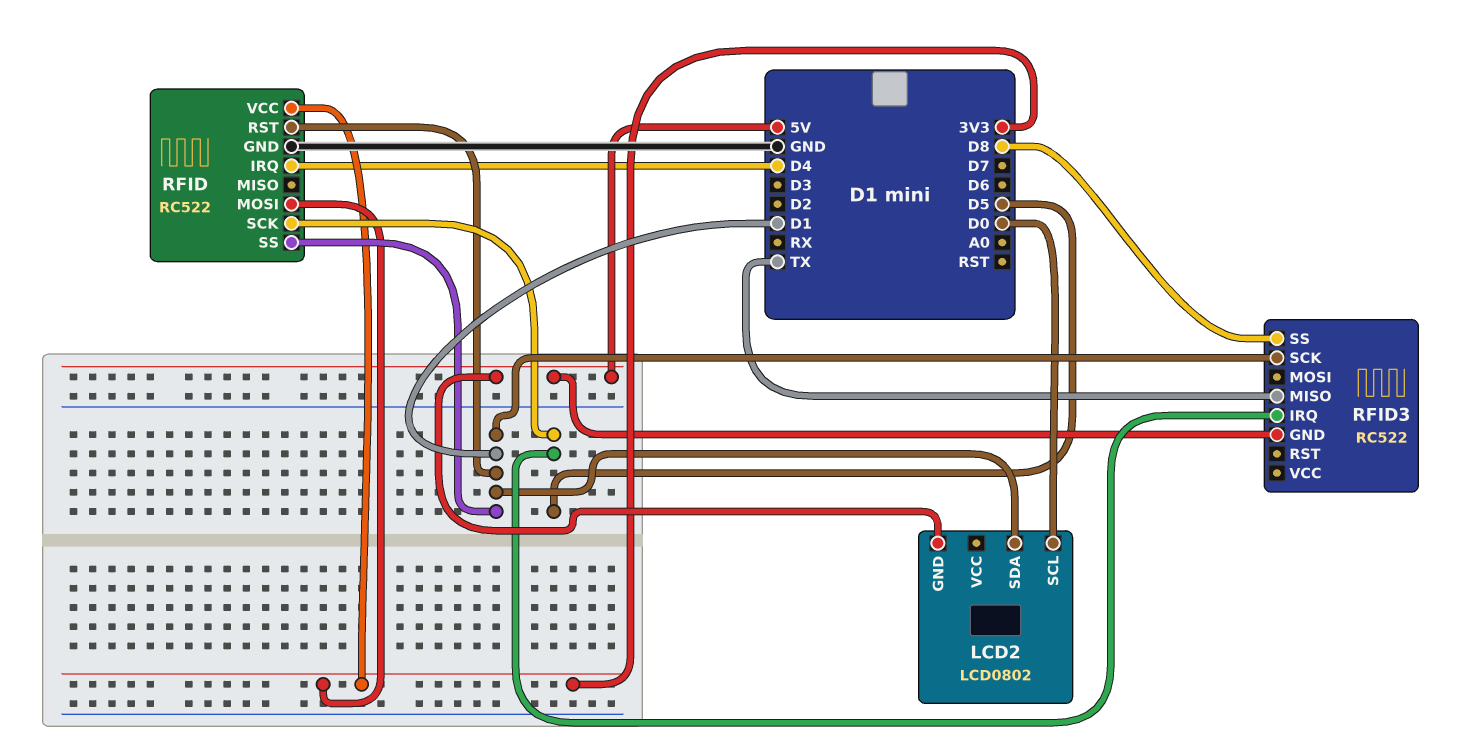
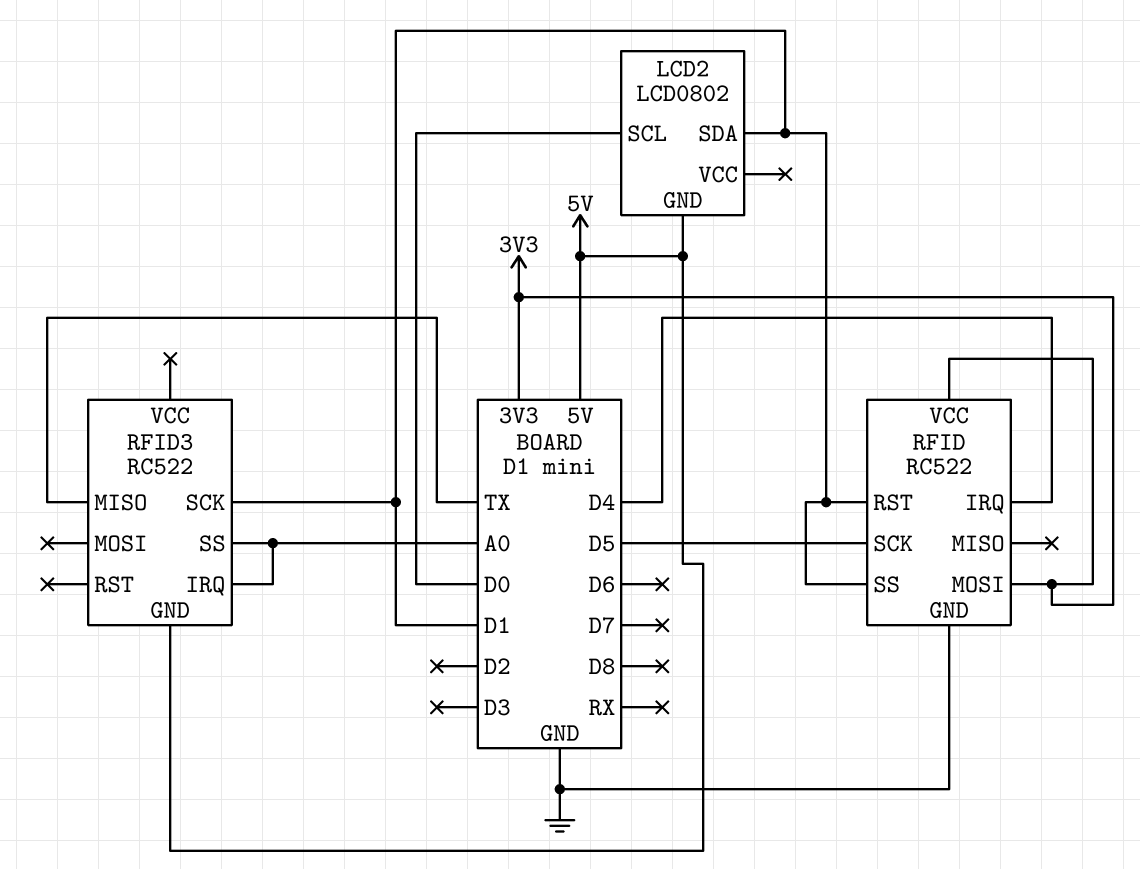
RFID3 pin IRQ: D5 -> A0
RFID3 pin SS: D8 -> A0

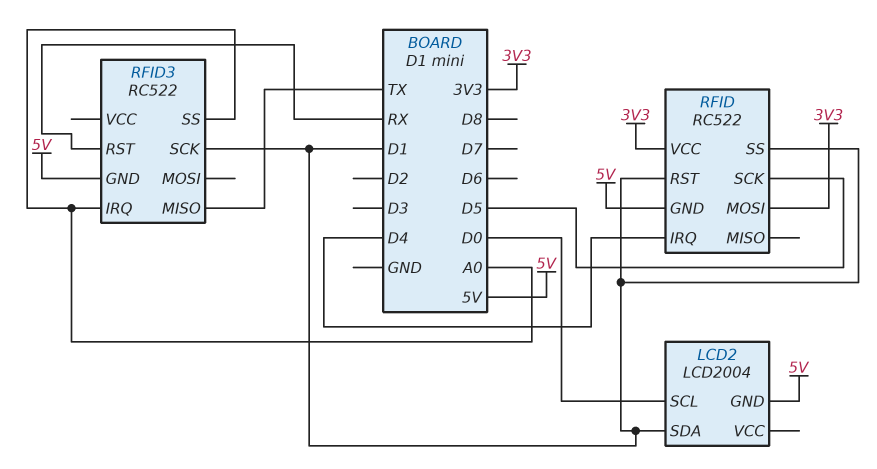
LCD2: LCD0802 -> LCD2004
RFID pin GND: GND -> 5V
RFID3 pin RST: none -> RX

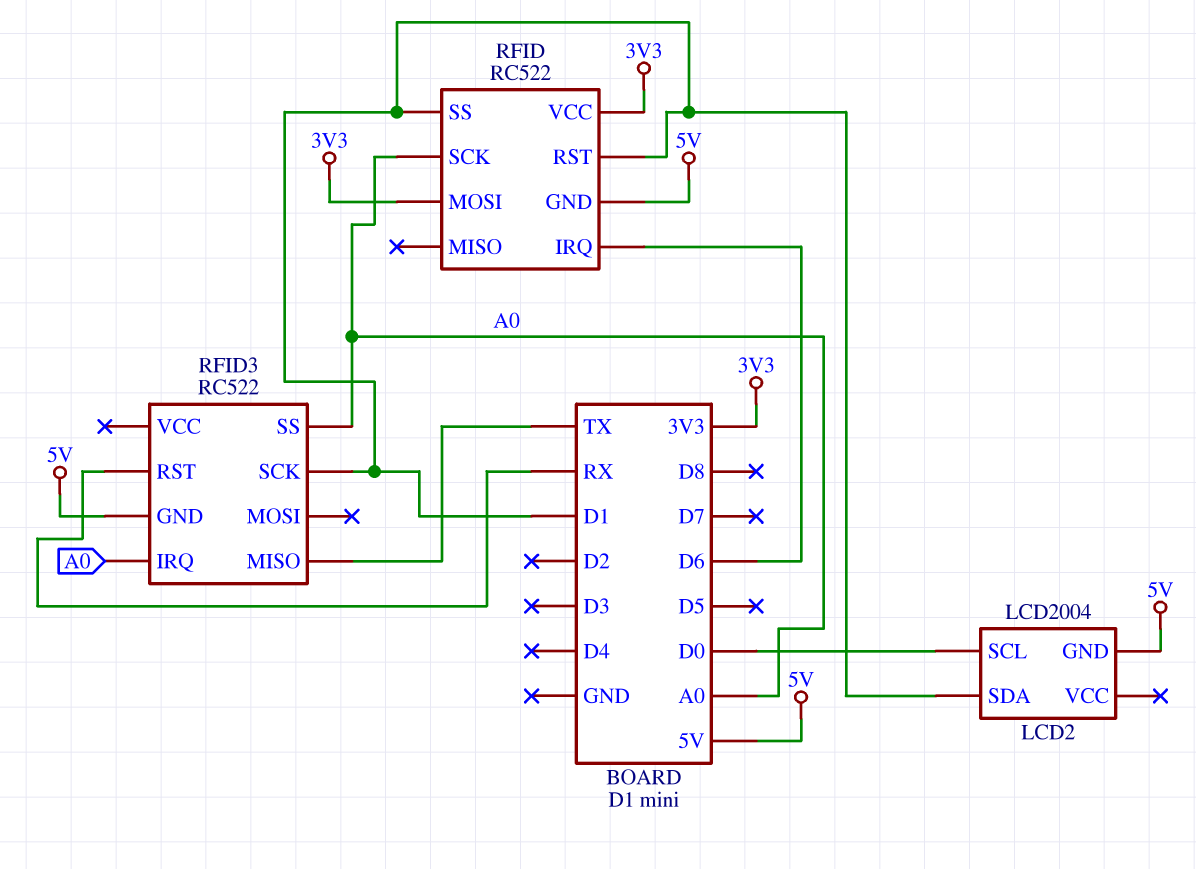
RFID pin IRQ: D4 -> D6
RFID pin SCK: D5 -> A0

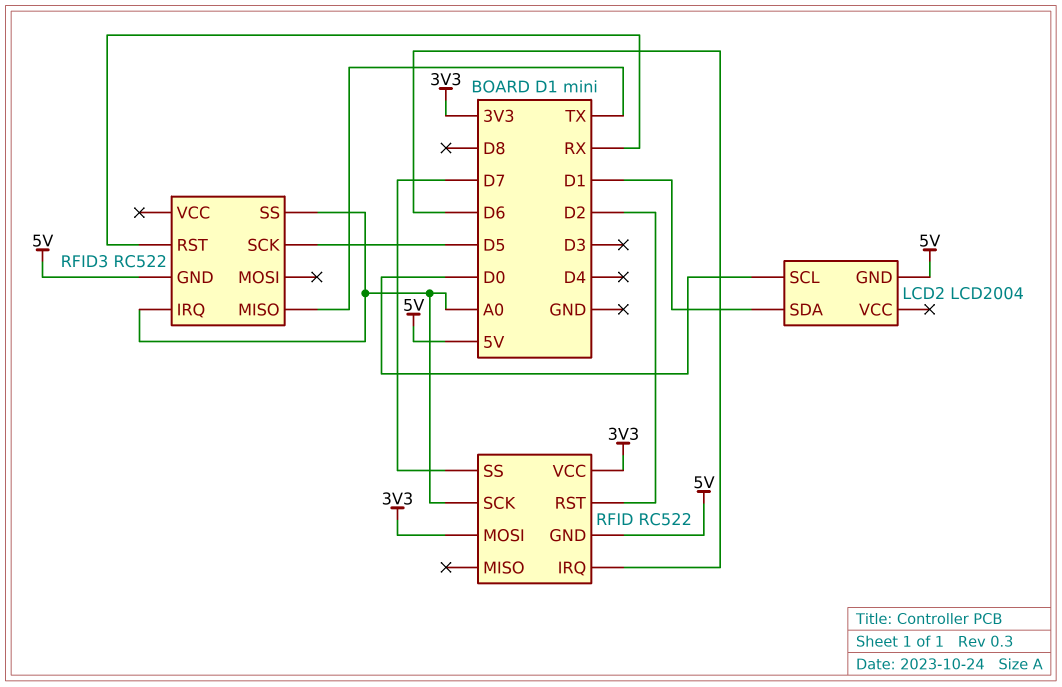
RFID pin RST: D1 -> D2
RFID pin SS: D1 -> D7
RFID3 pin SCK: D1 -> D5

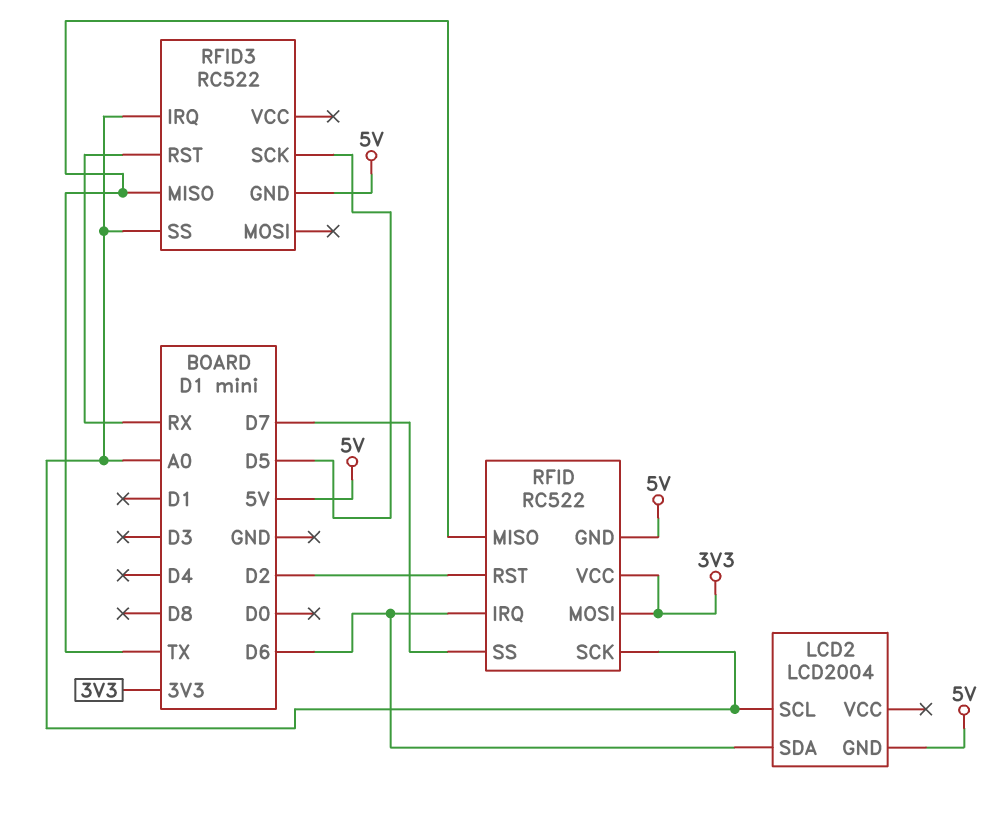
LCD2 pin SCL: D0 -> A0
LCD2 pin SDA: D1 -> D6
RFID pin MISO: none -> TX

